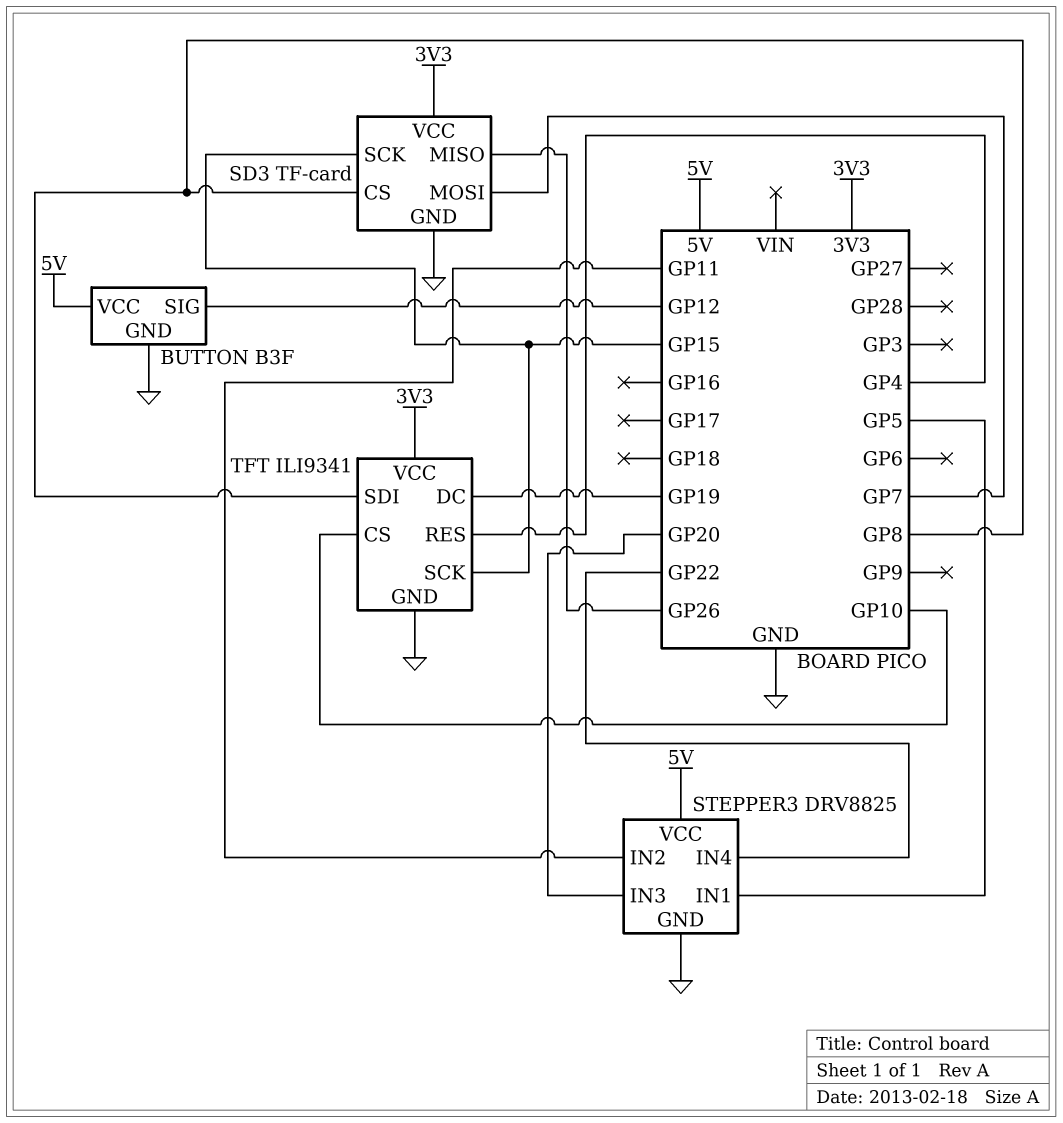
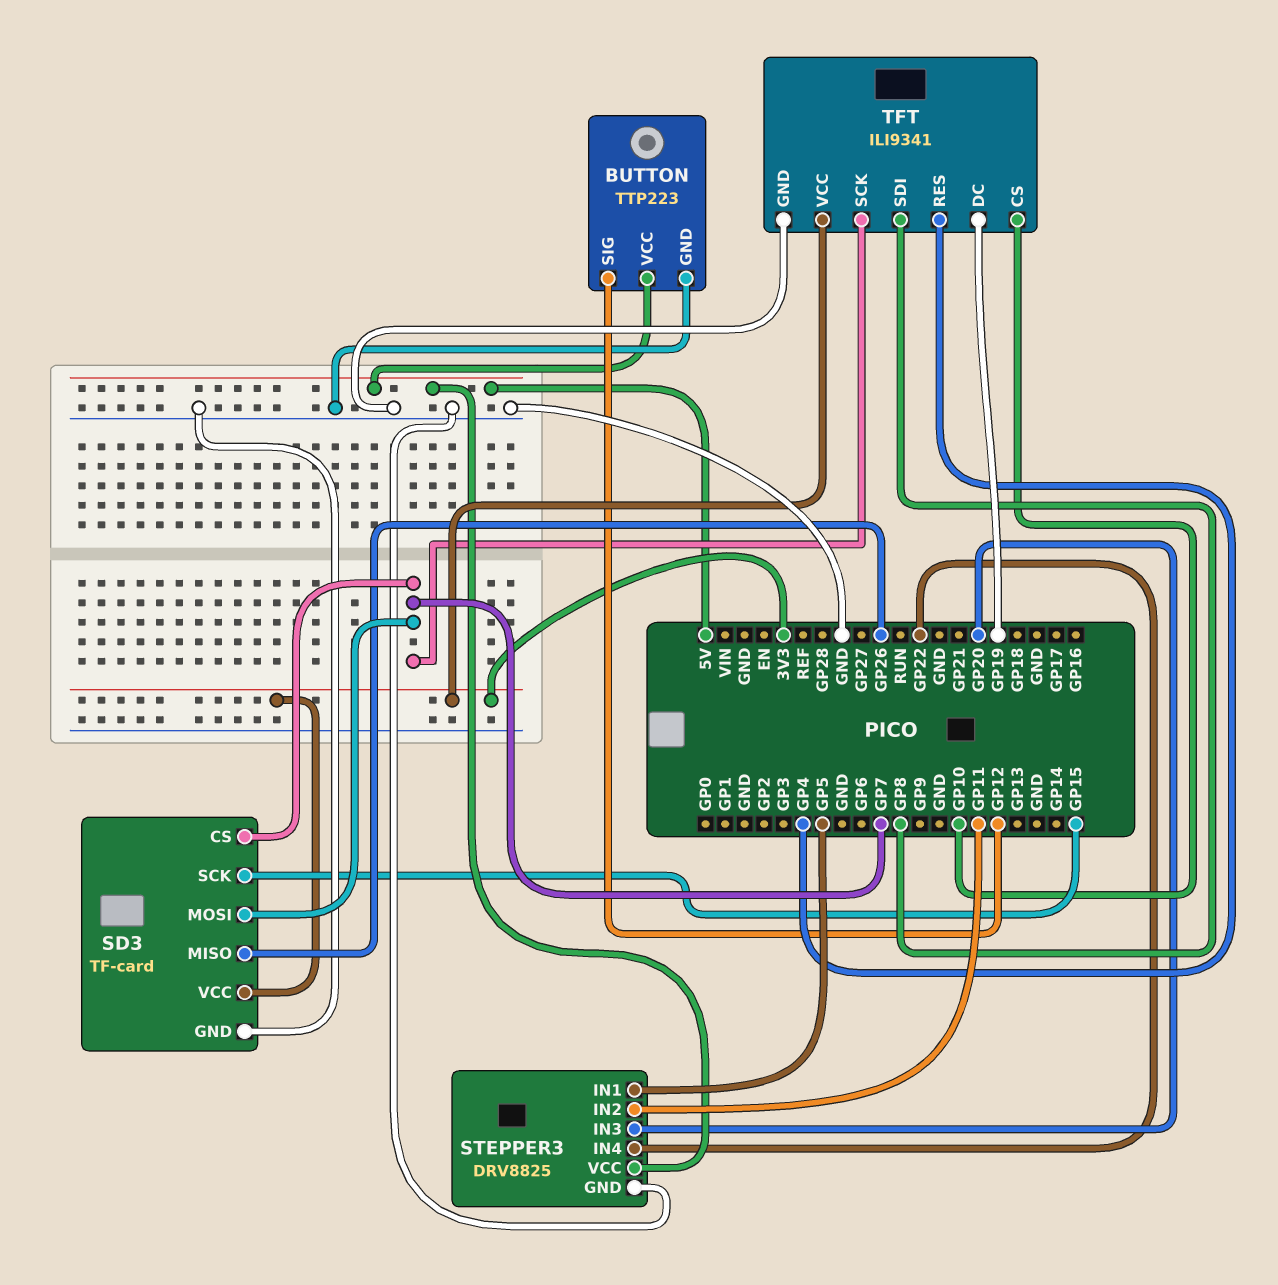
BUTTON: B3F -> TTP223
SD3 pin CS: GP8 -> GP7
TFT pin SCK: GP15 -> GP7

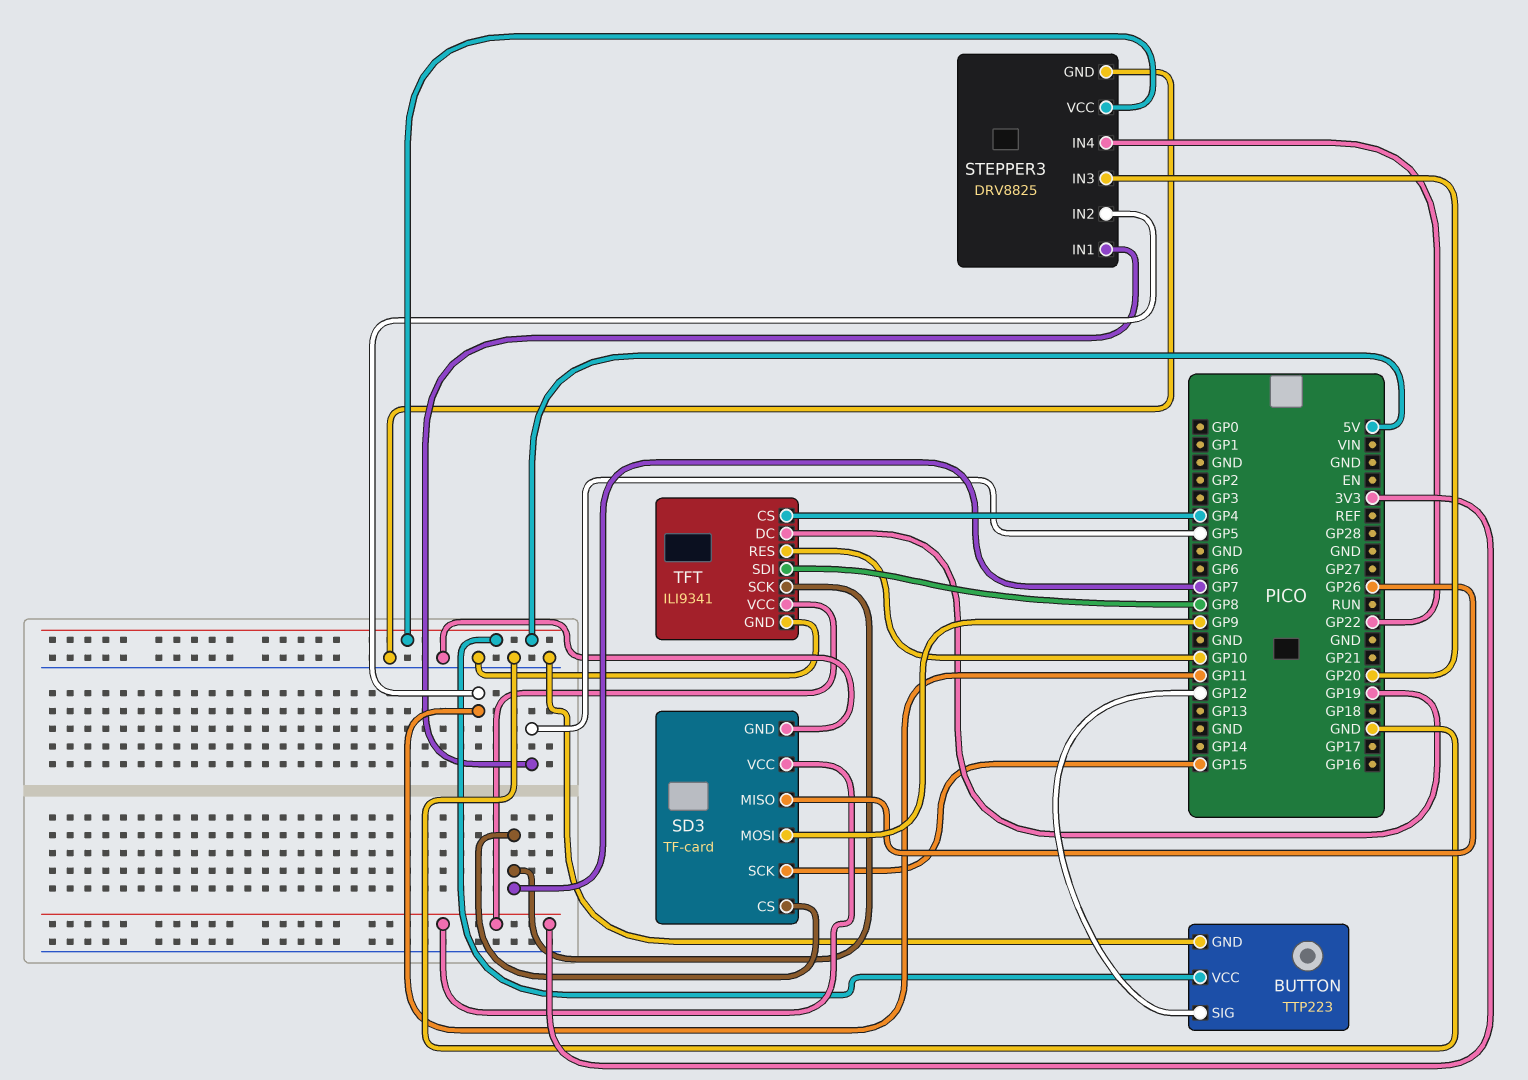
SD3 pin MOSI: GP7 -> GP9
TFT pin CS: GP10 -> GP4
TFT pin RES: GP4 -> GP10

